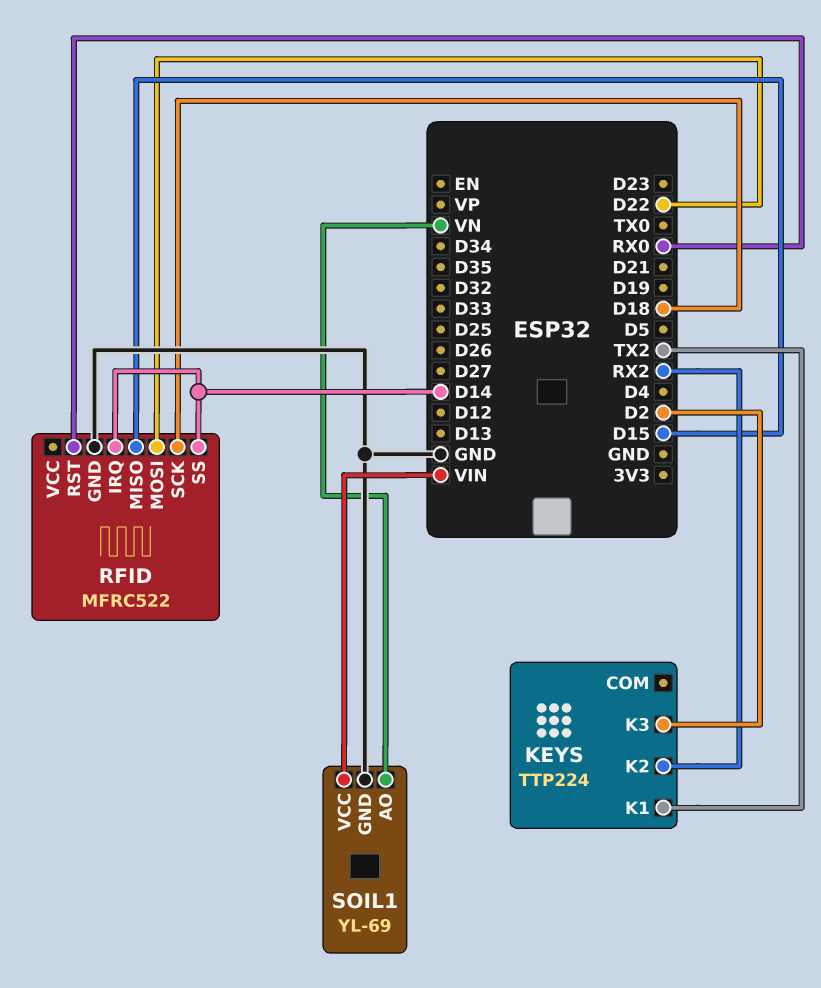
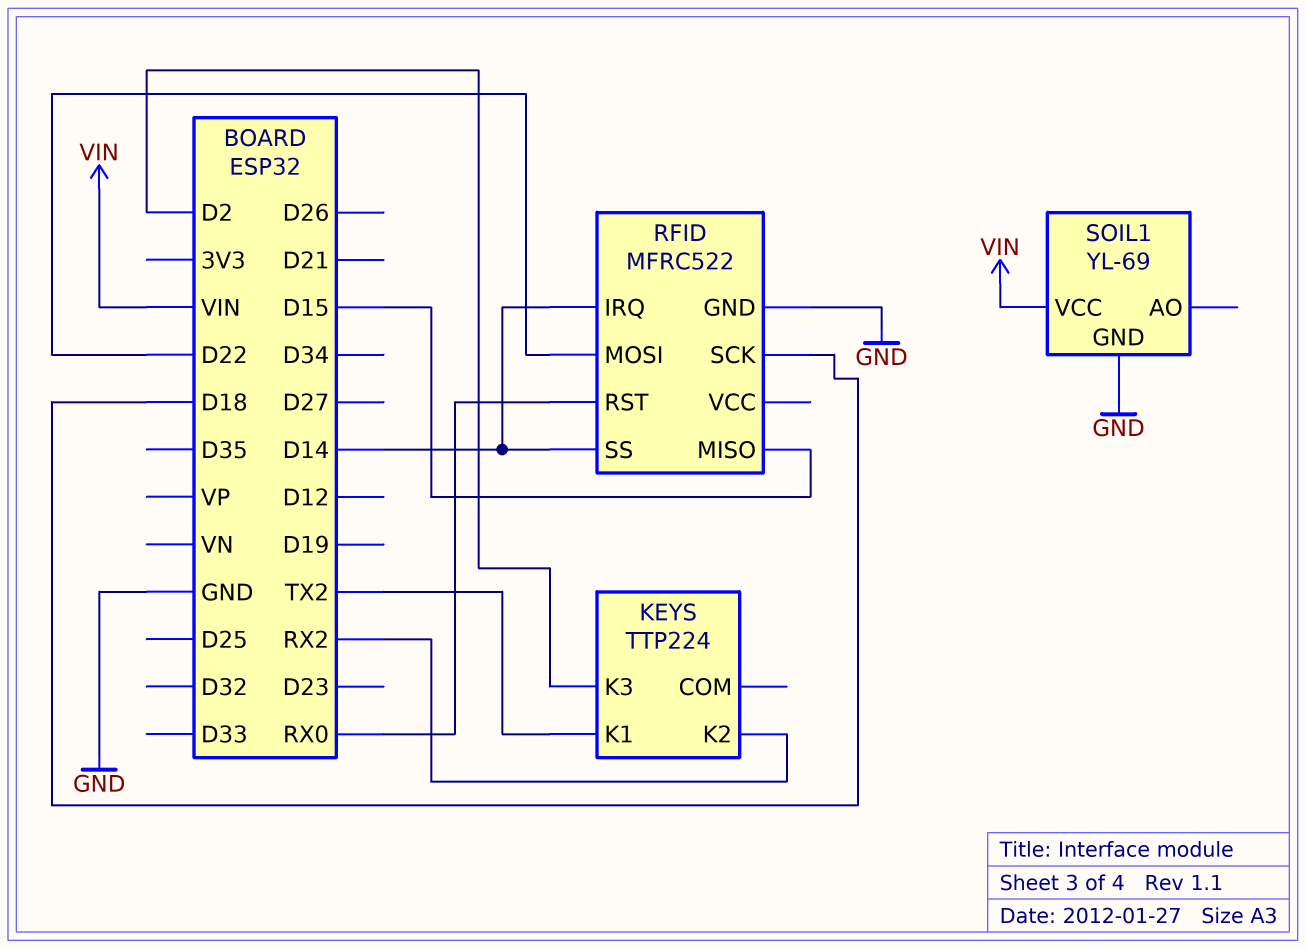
SOIL1 pin AO: VN -> none

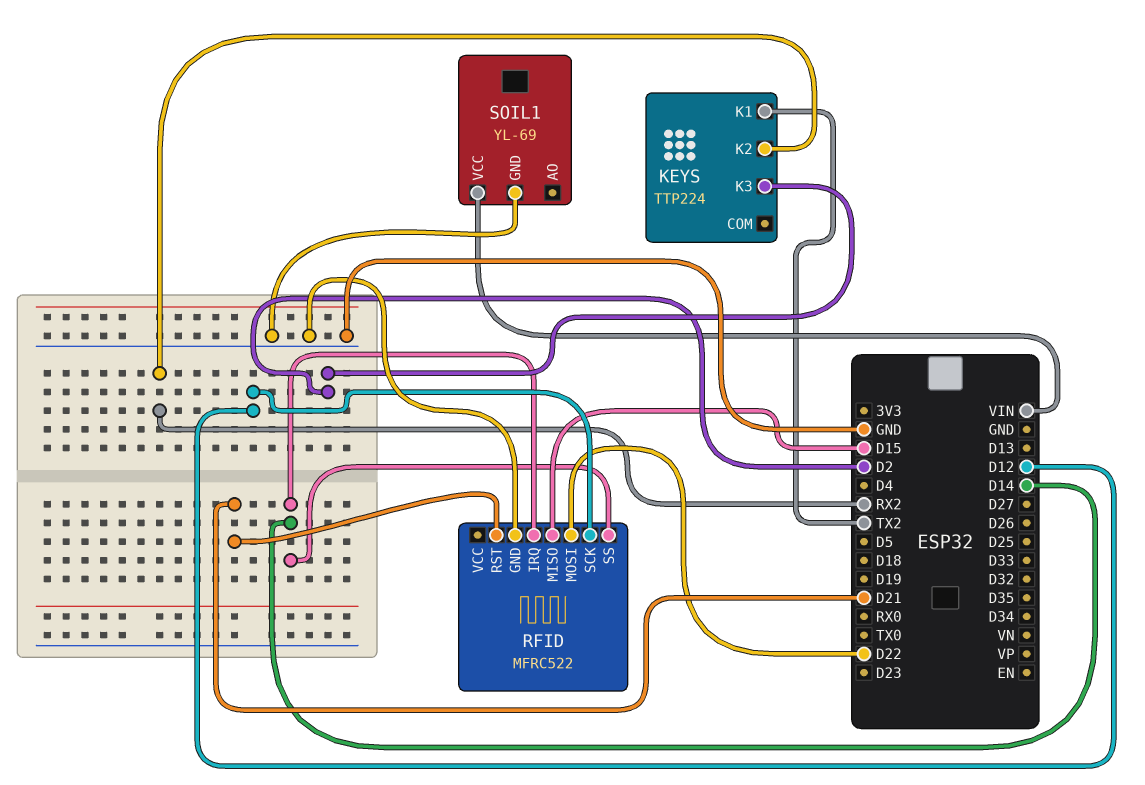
RFID pin RST: RX0 -> D21
RFID pin SCK: D18 -> D12

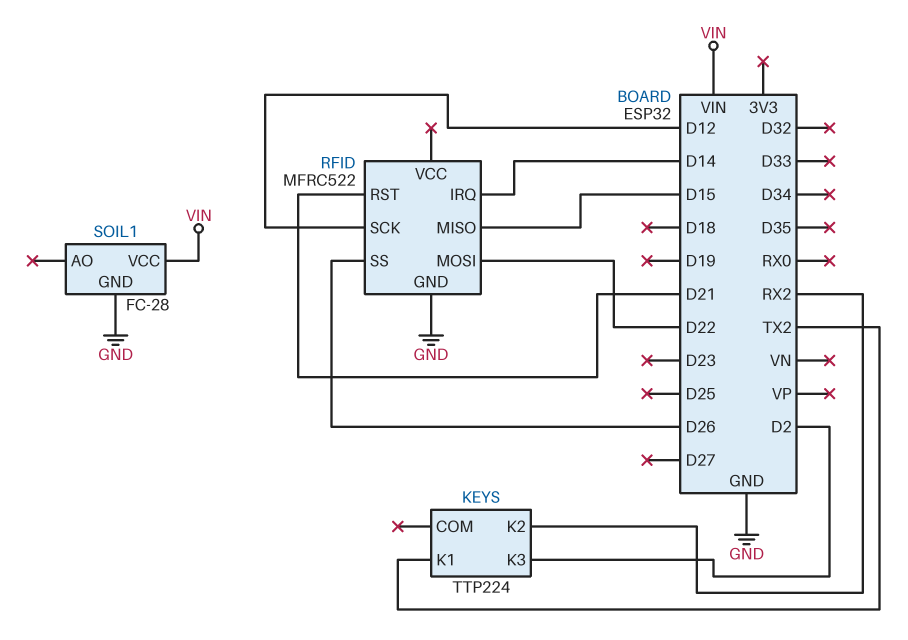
RFID pin SS: D14 -> D26
SOIL1: YL-69 -> FC-28

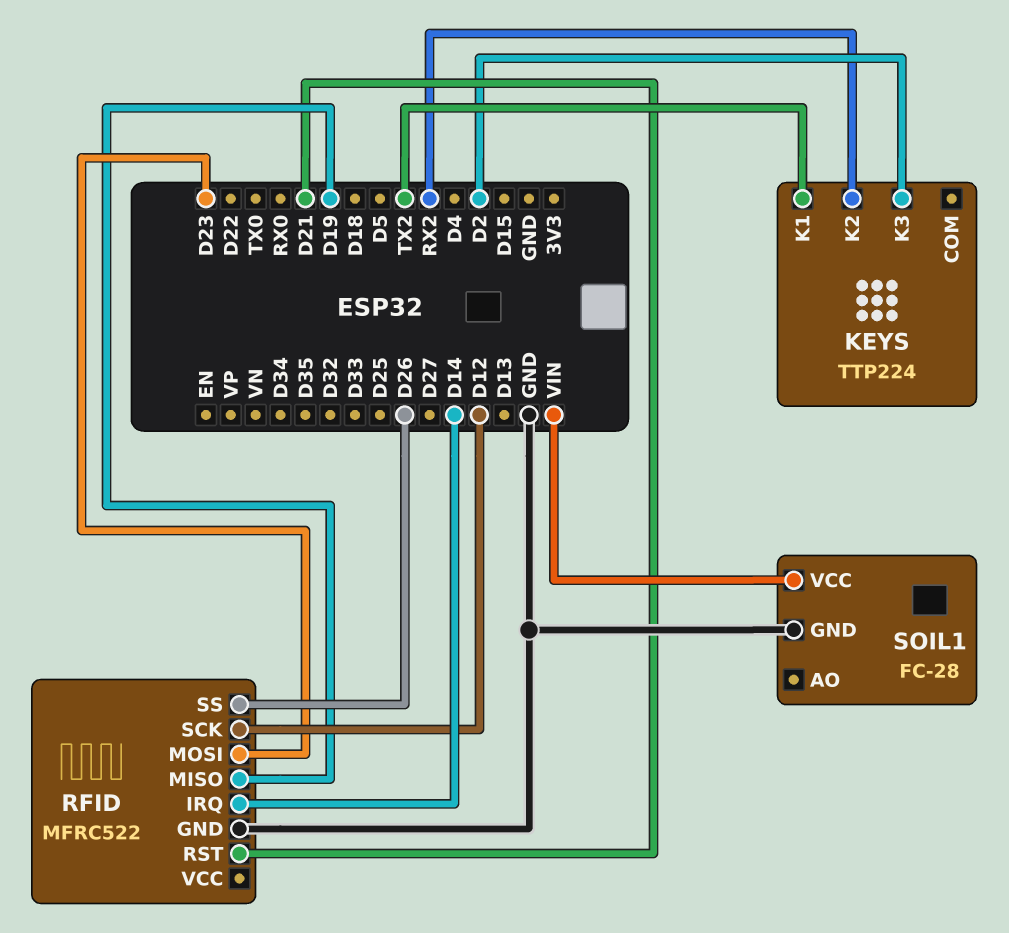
RFID pin MISO: D15 -> D19
RFID pin MOSI: D22 -> D23

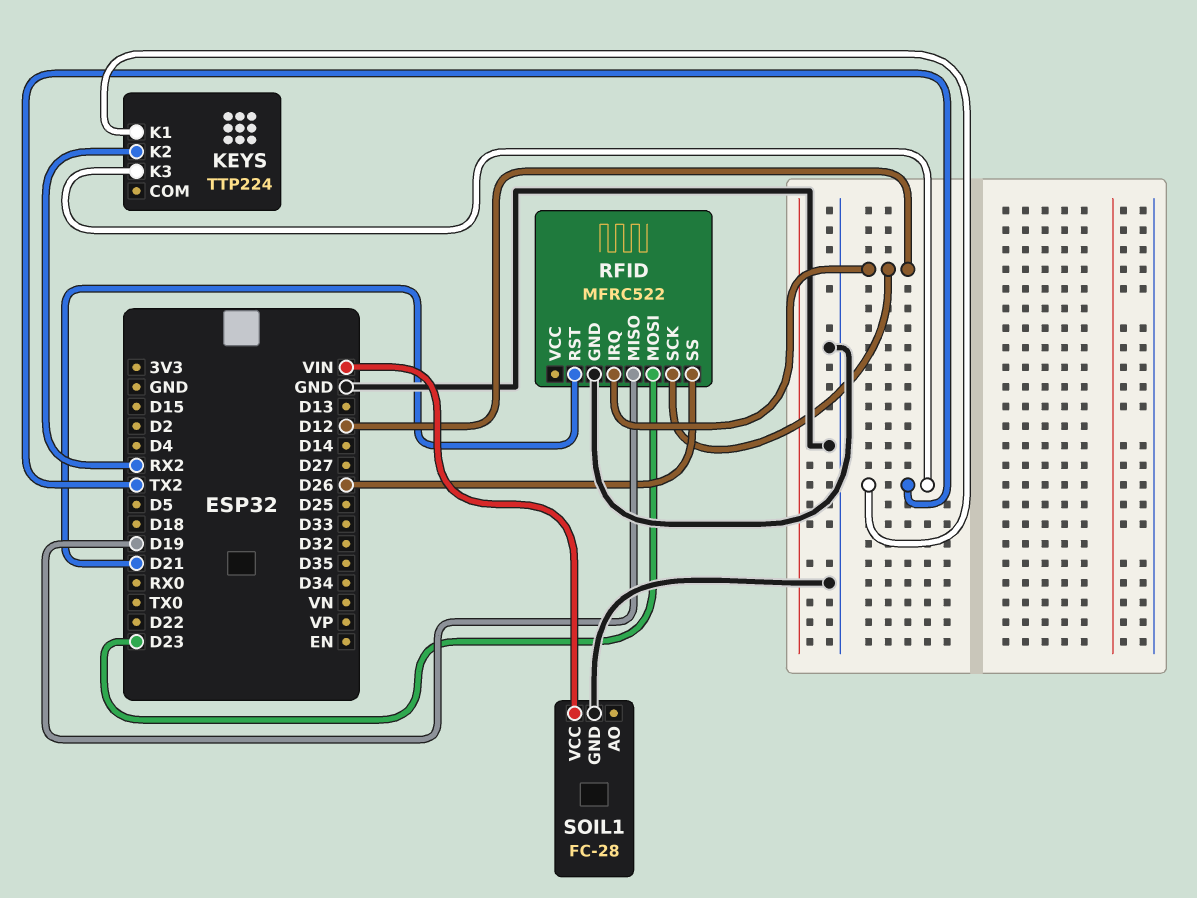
KEYS pin K3: D2 -> TX2
RFID pin IRQ: D14 -> D12

